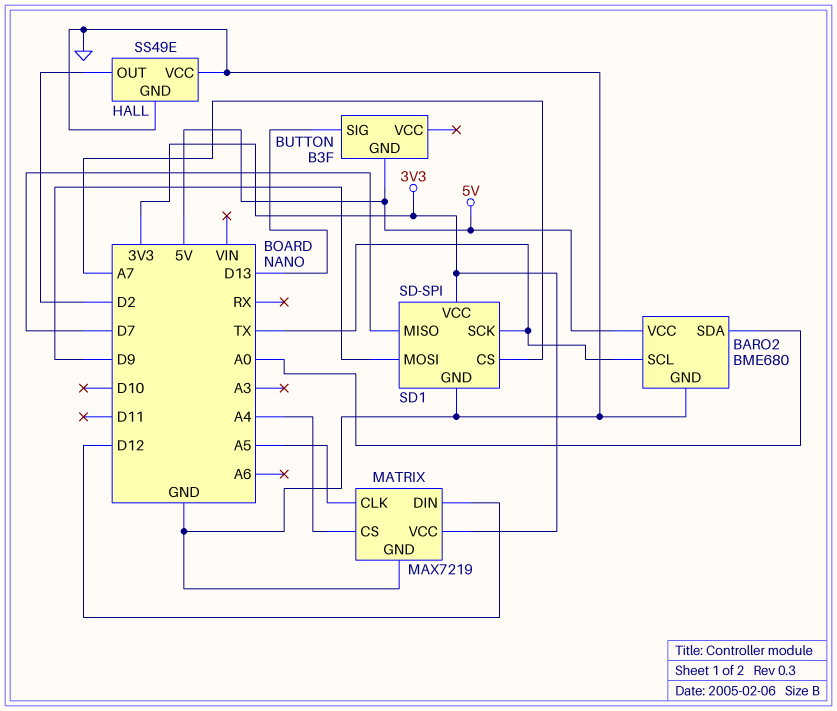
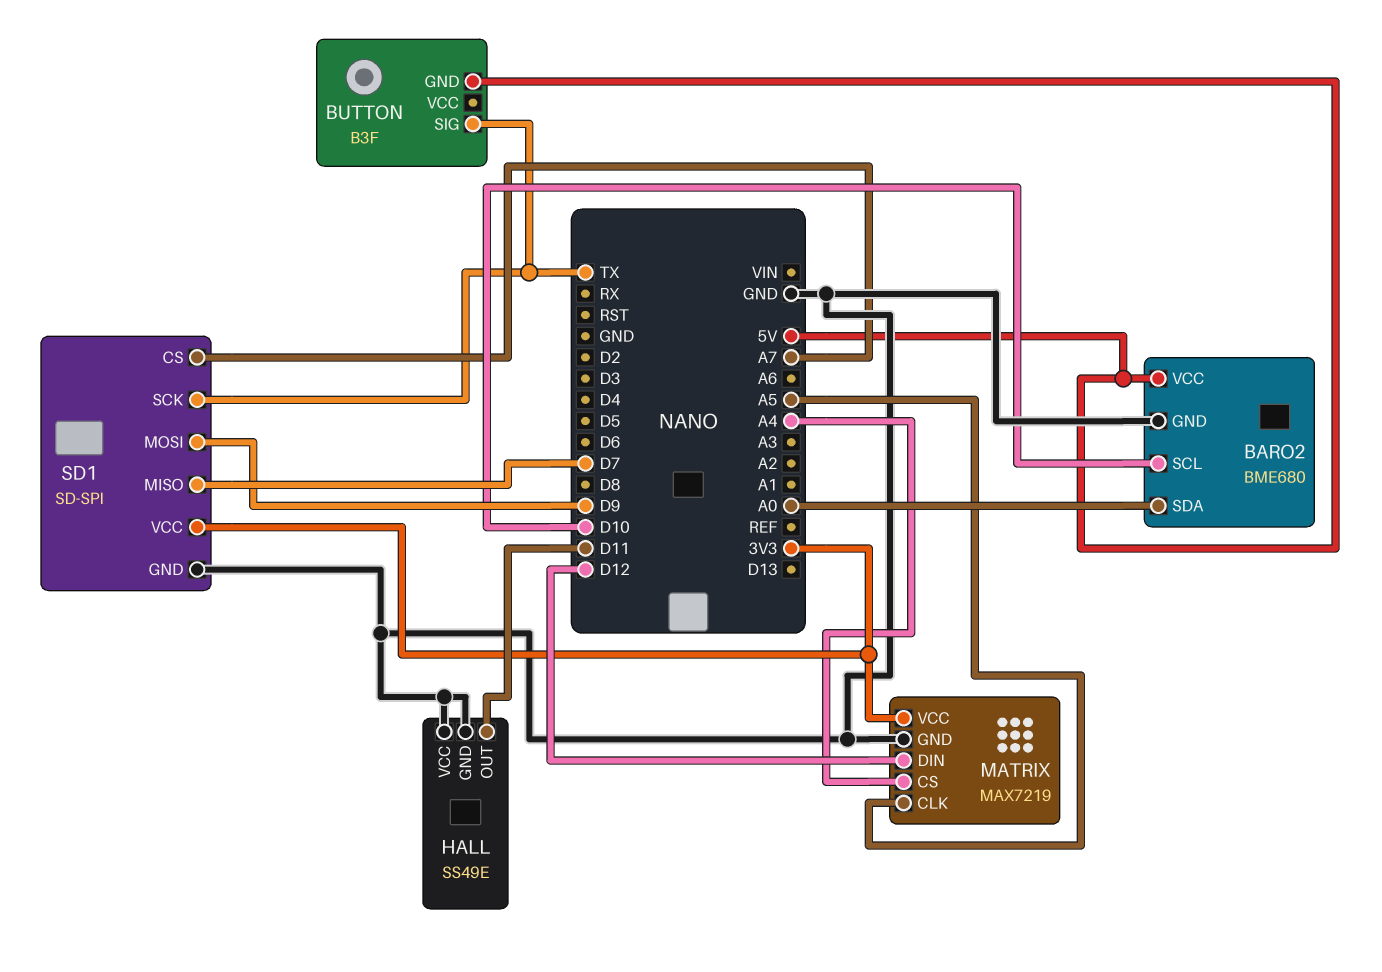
BARO2 pin SCL: TX -> D10
BUTTON pin SIG: D13 -> TX
HALL pin OUT: D2 -> D11

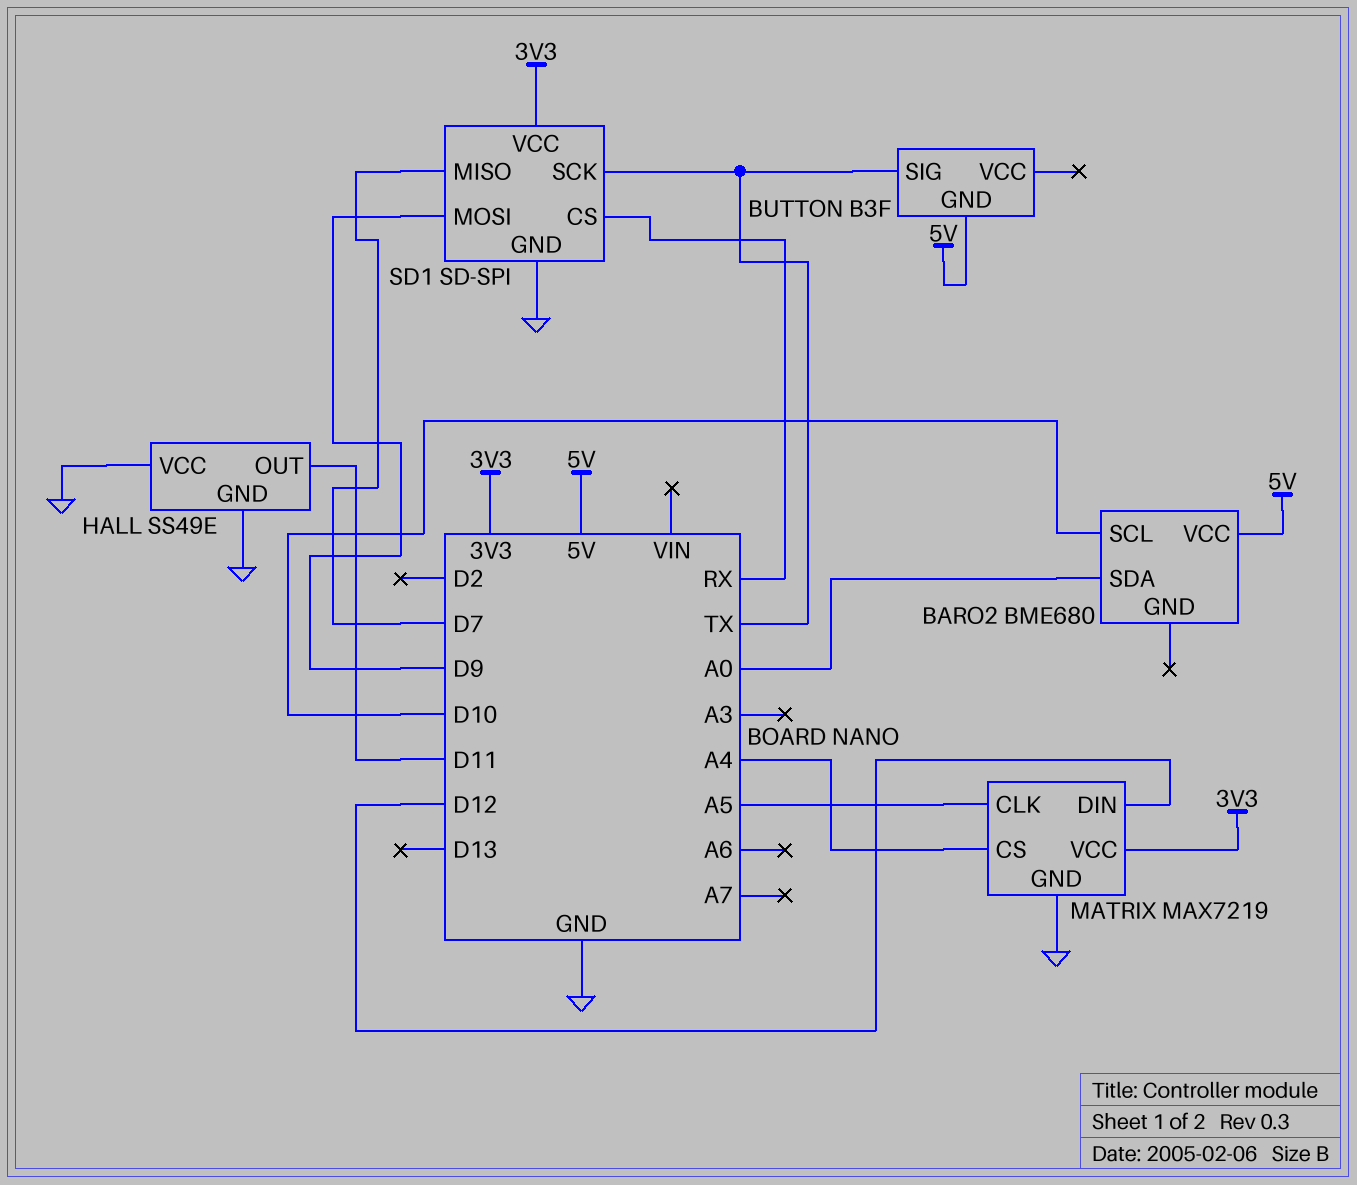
BARO2 pin GND: GND -> none
SD1 pin CS: A7 -> RX

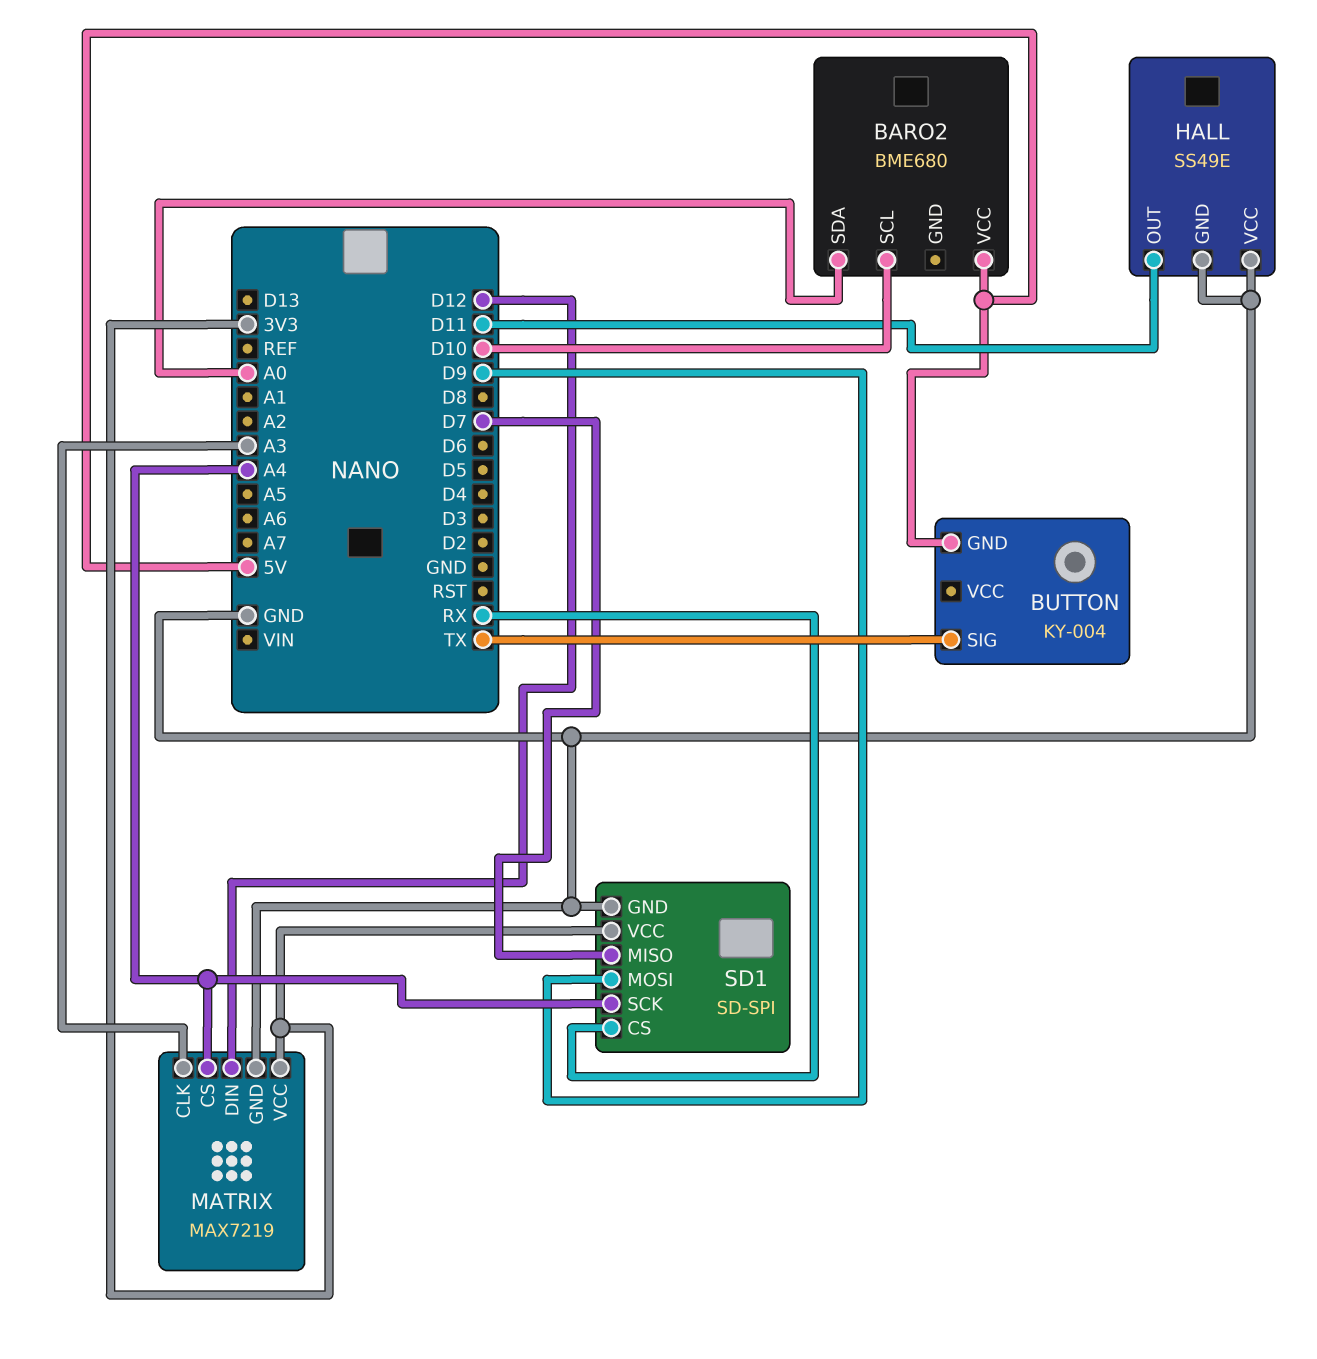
BUTTON: B3F -> KY-004
MATRIX pin CLK: A5 -> A3
SD1 pin SCK: TX -> A4

